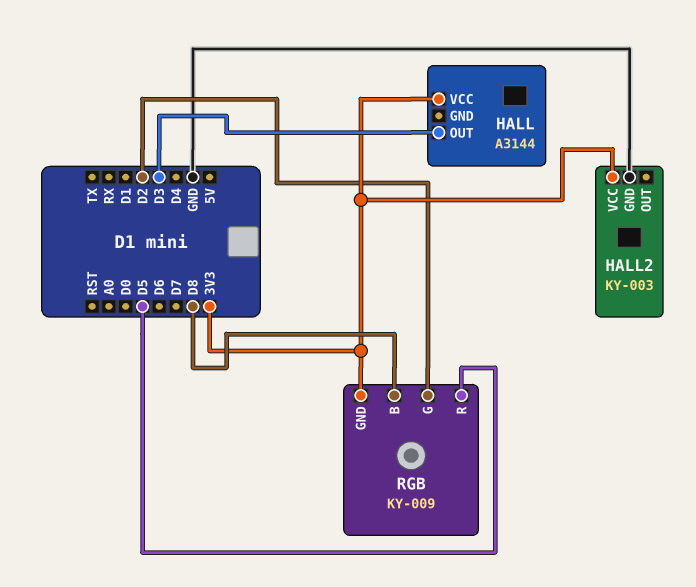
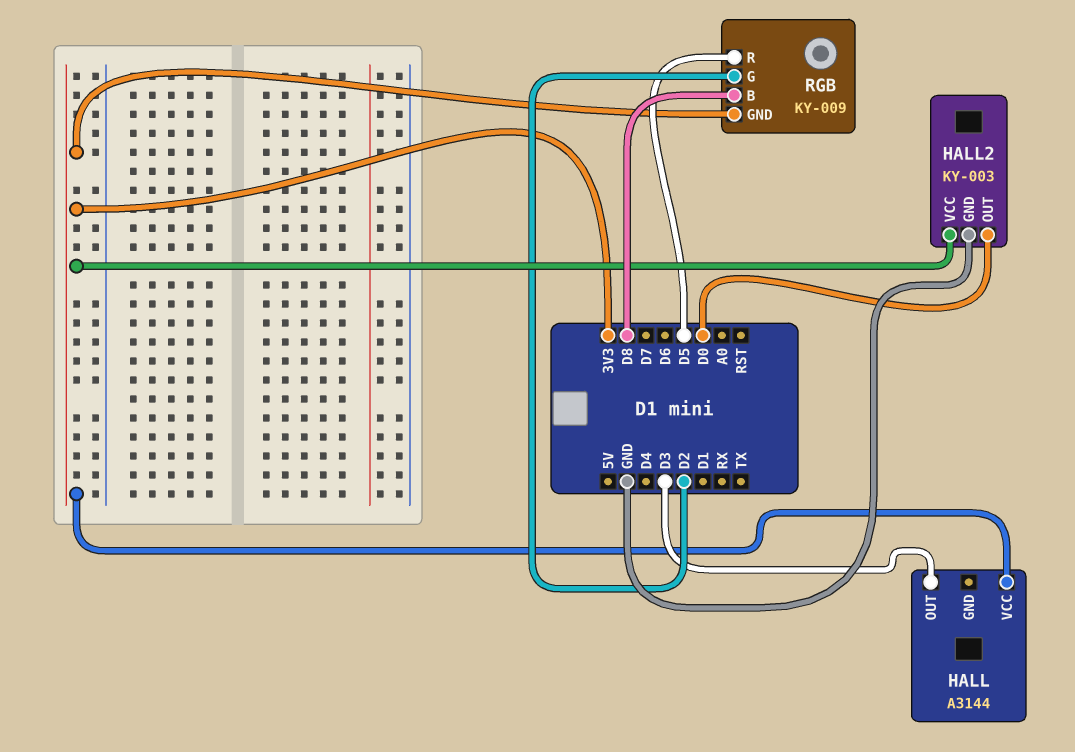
HALL2 pin OUT: none -> D0

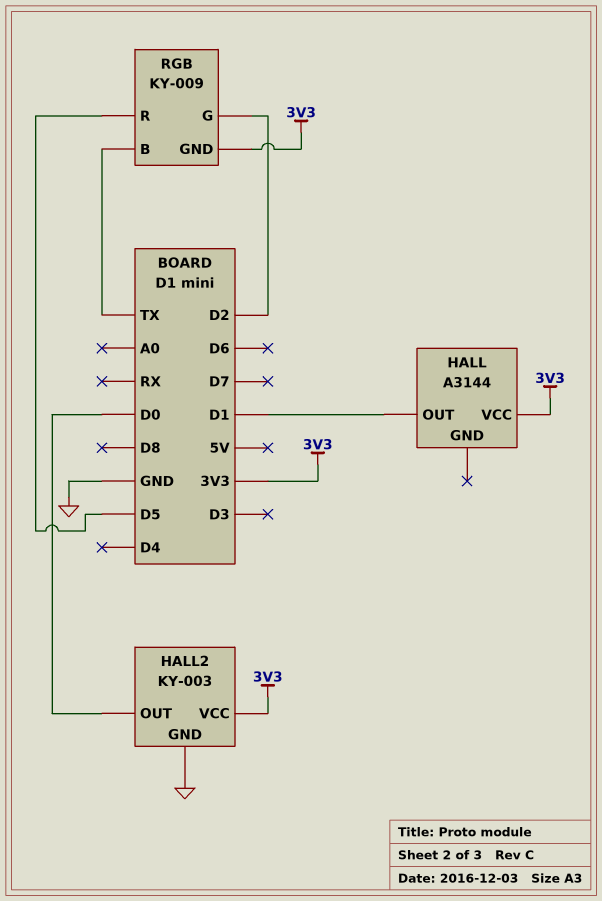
HALL pin OUT: D3 -> D1
RGB pin B: D8 -> TX

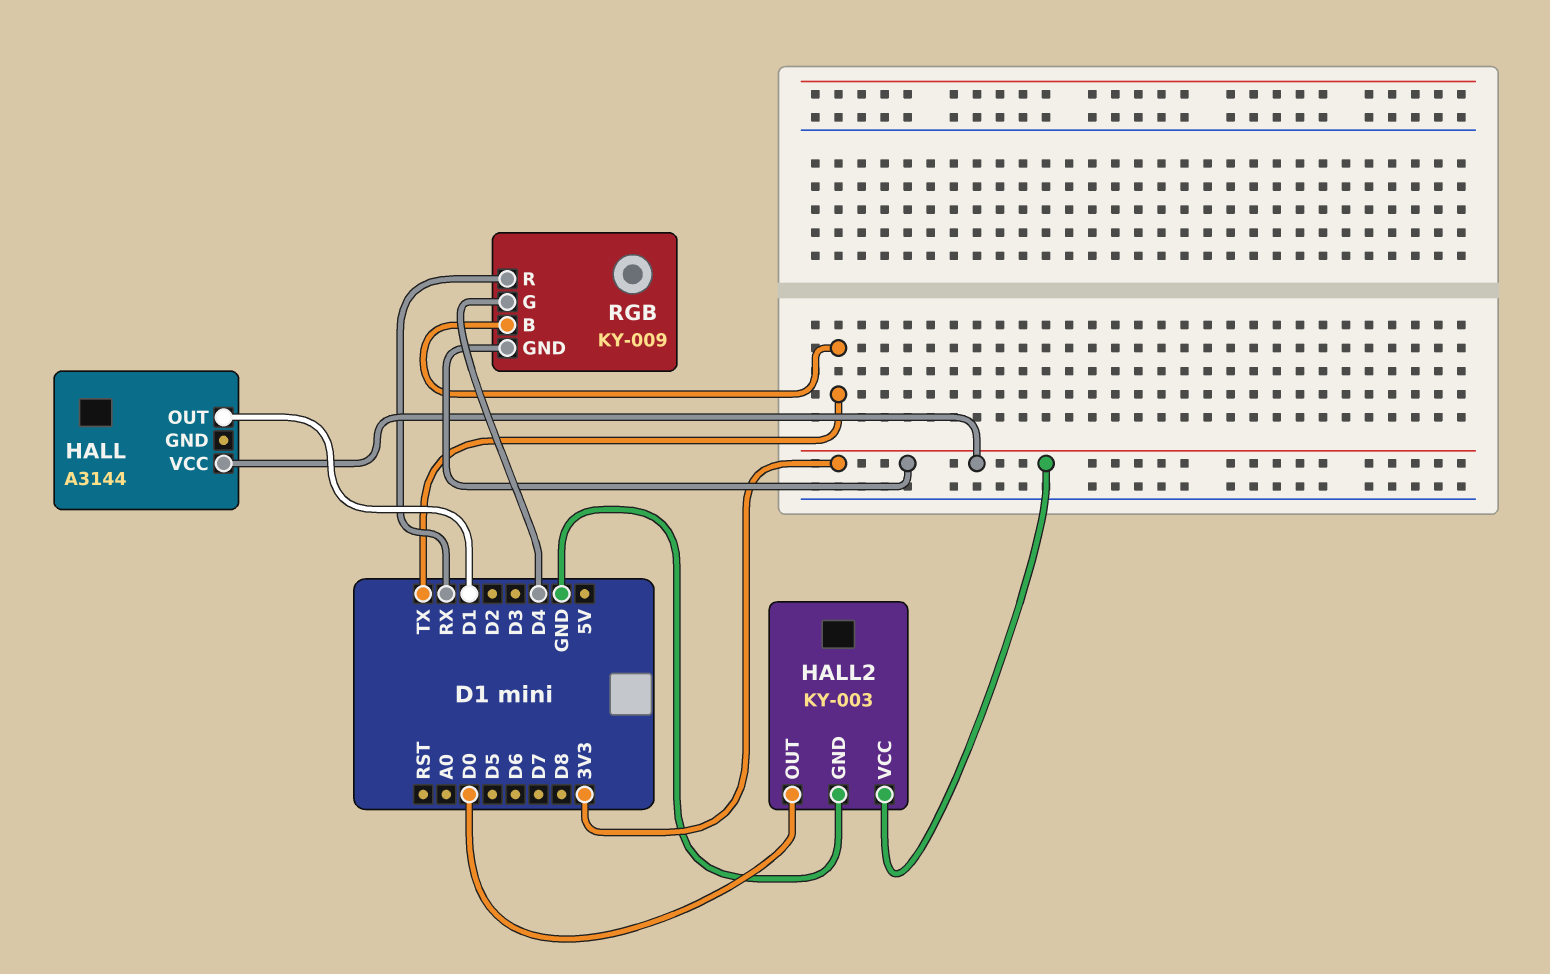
RGB pin G: D2 -> D4
RGB pin R: D5 -> RX

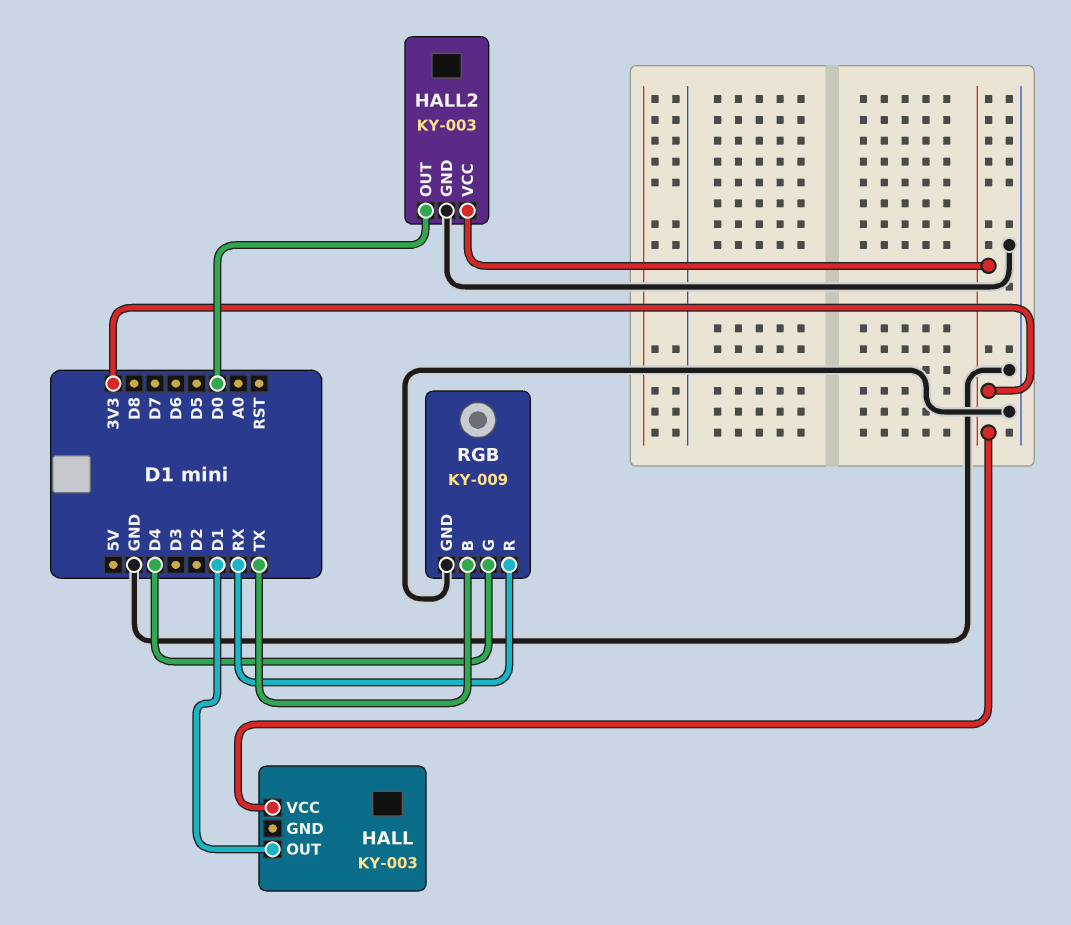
HALL: A3144 -> KY-003
RGB pin GND: 3V3 -> GND

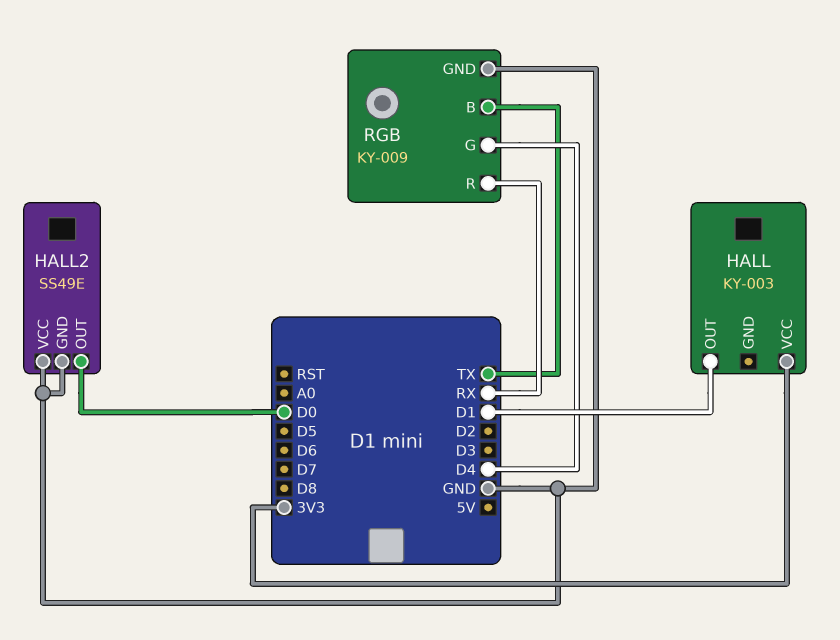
HALL2: KY-003 -> SS49E
HALL2 pin VCC: 3V3 -> GND

